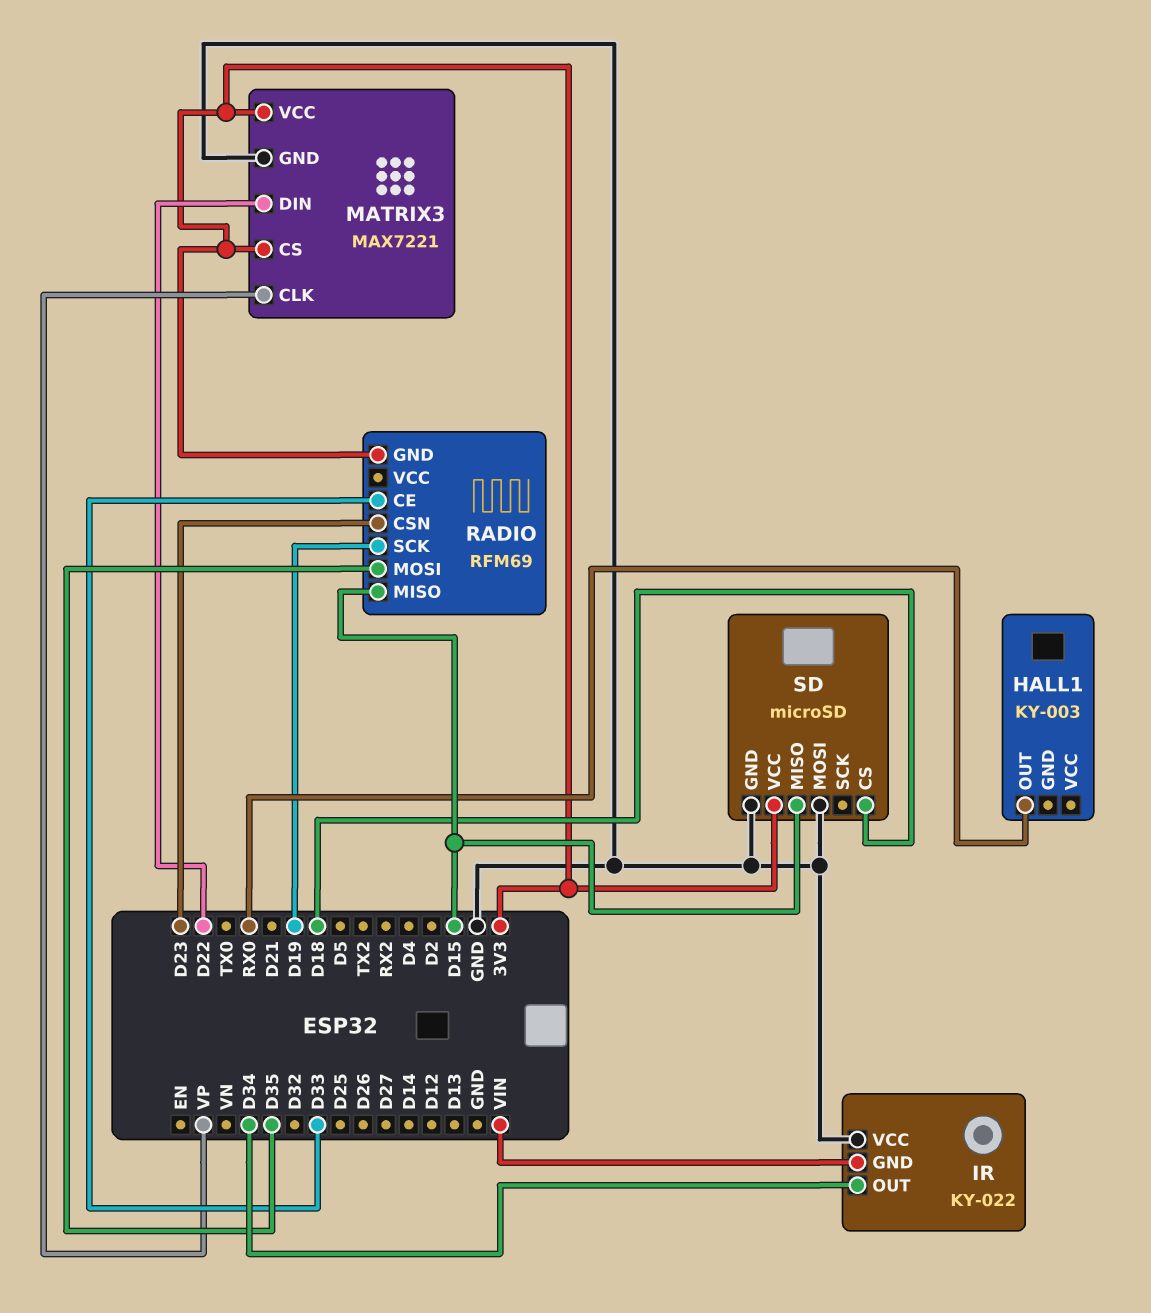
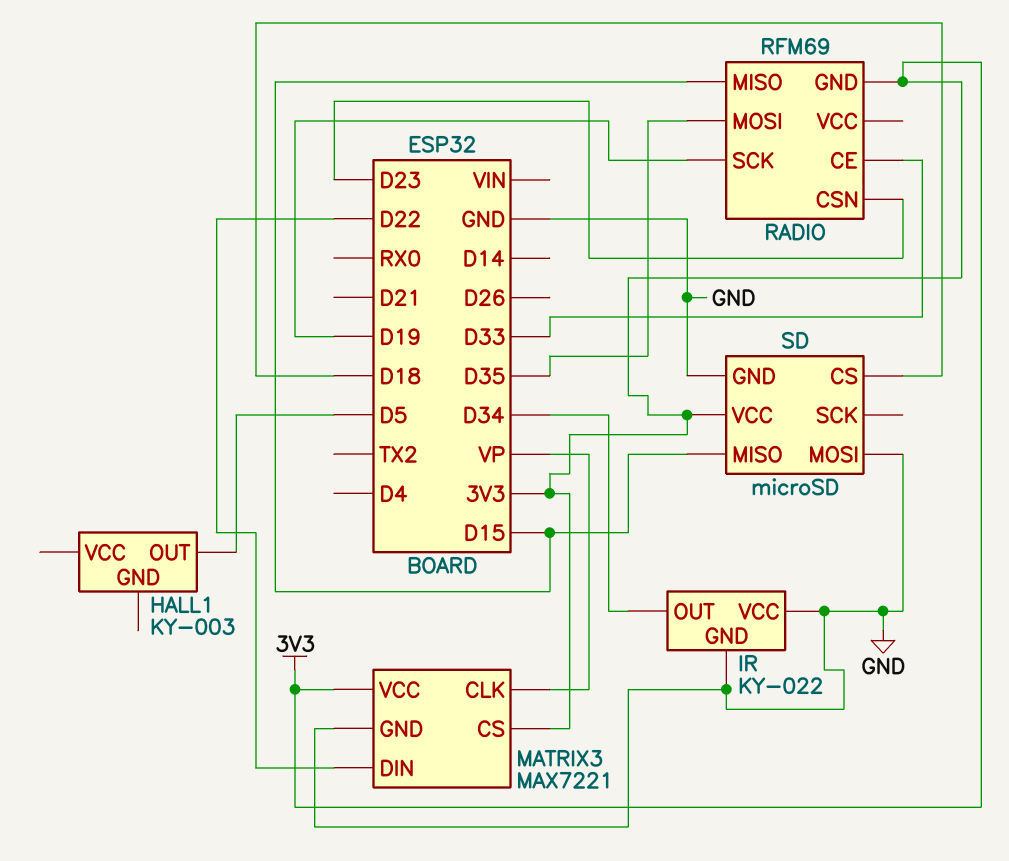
HALL1 pin OUT: RX0 -> D5
IR pin GND: VIN -> GND

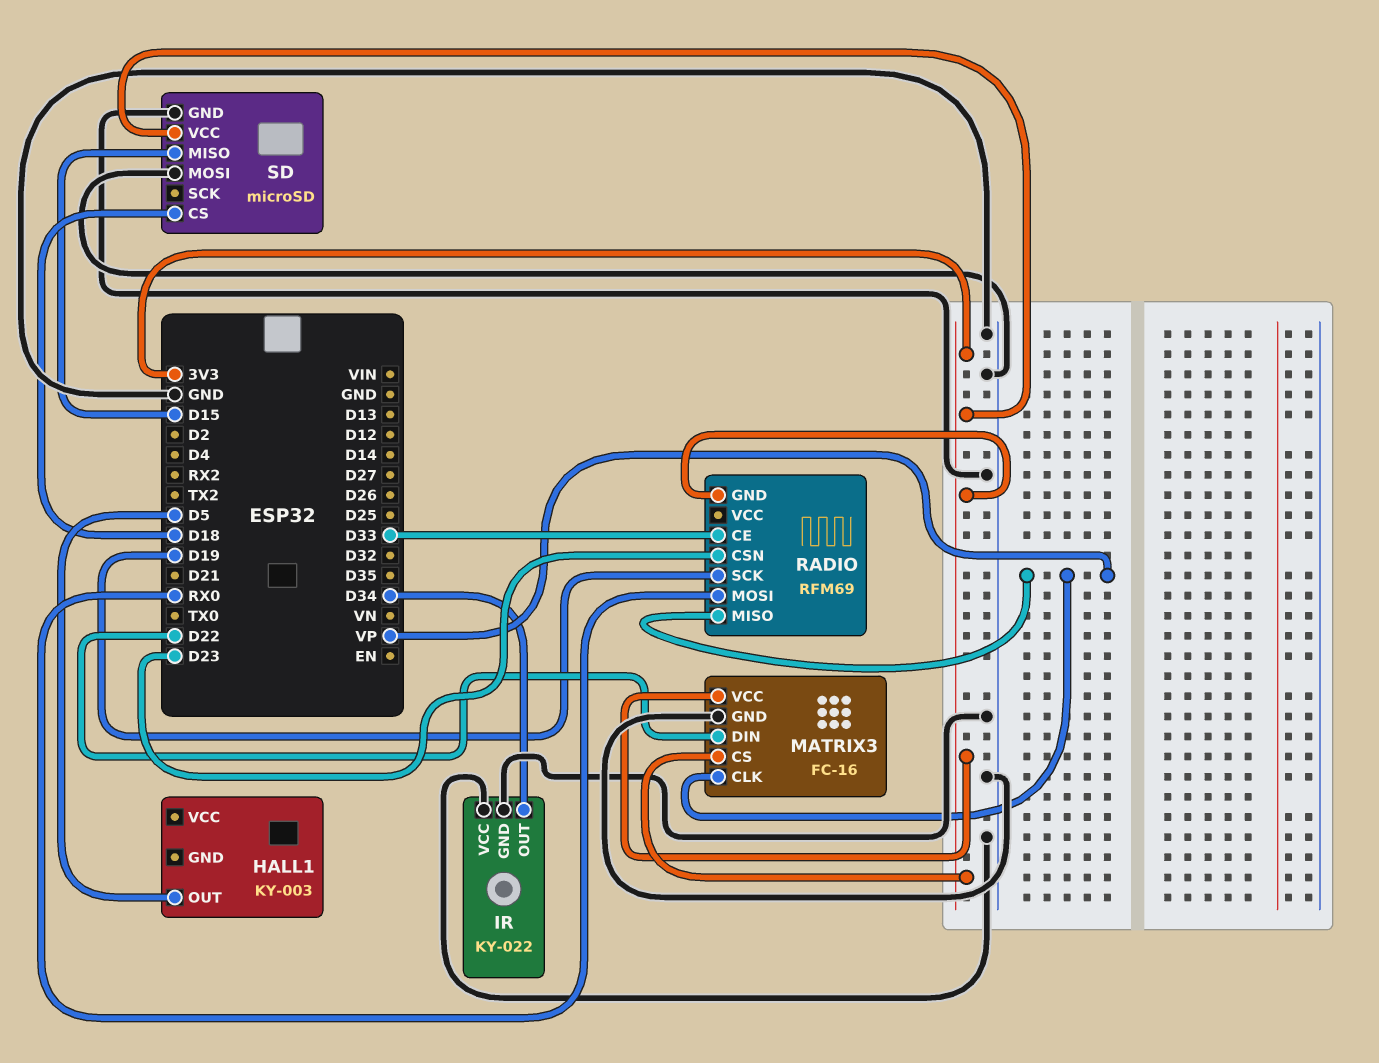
MATRIX3: MAX7221 -> FC-16
RADIO pin MISO: D15 -> VP
RADIO pin MOSI: D35 -> RX0

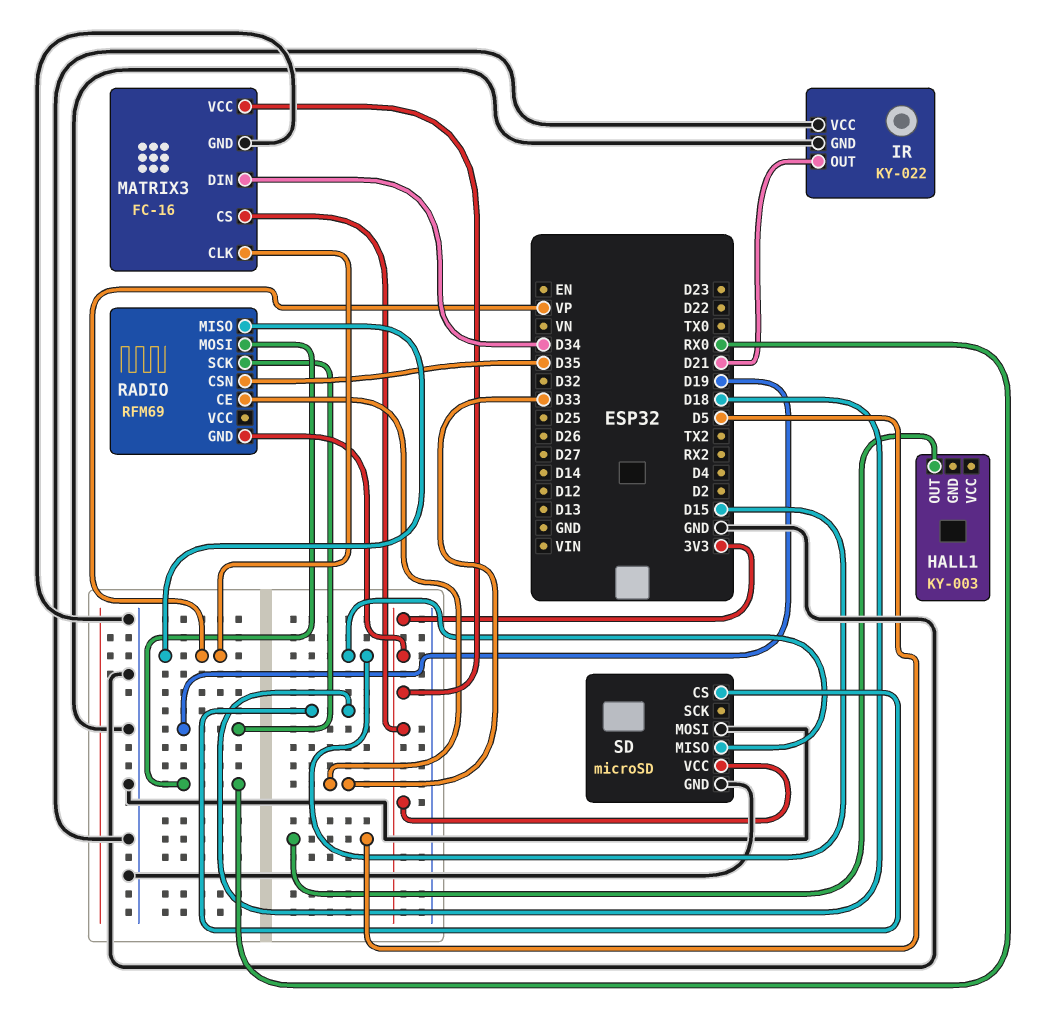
IR pin OUT: D34 -> D21
MATRIX3 pin DIN: D22 -> D34
RADIO pin CSN: D23 -> D35

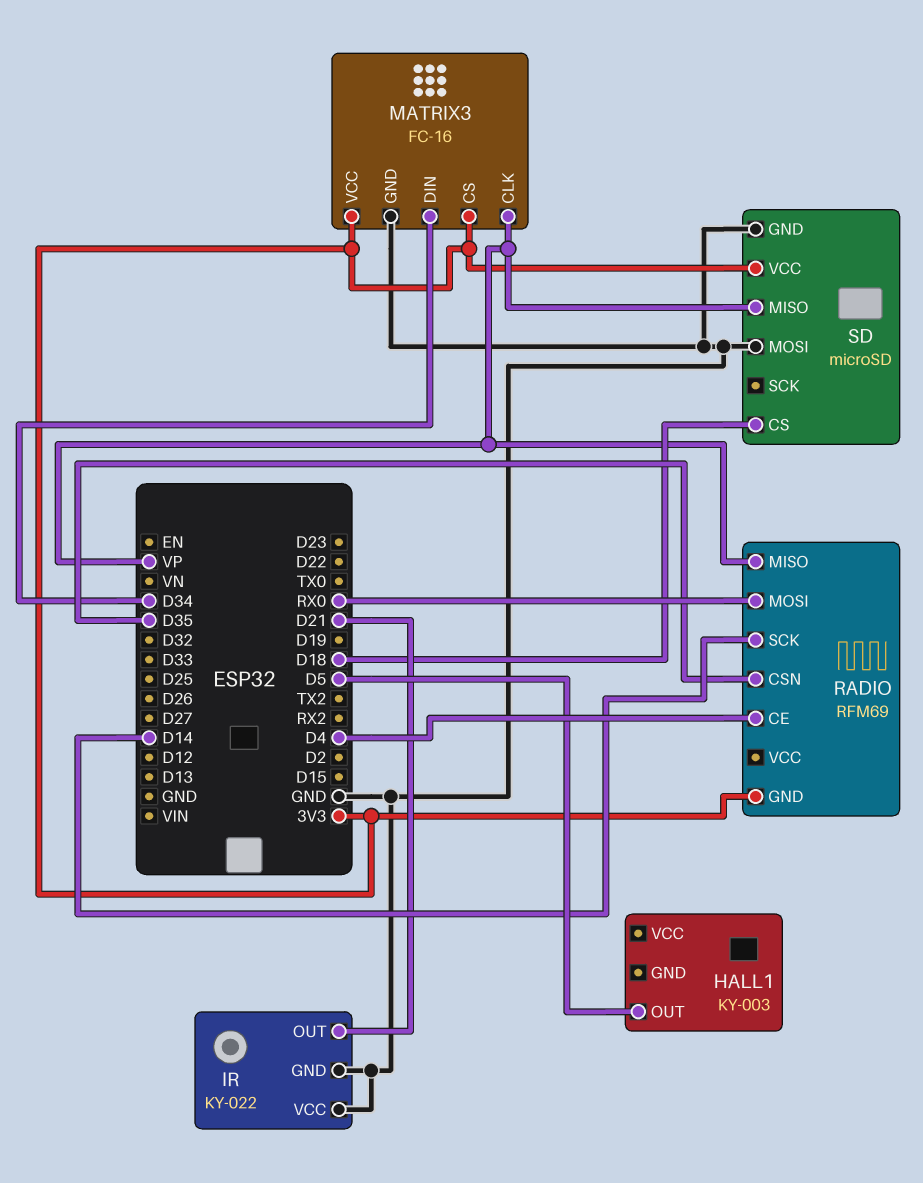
RADIO pin CE: D33 -> D4
RADIO pin SCK: D19 -> D14
SD pin MISO: D15 -> VP

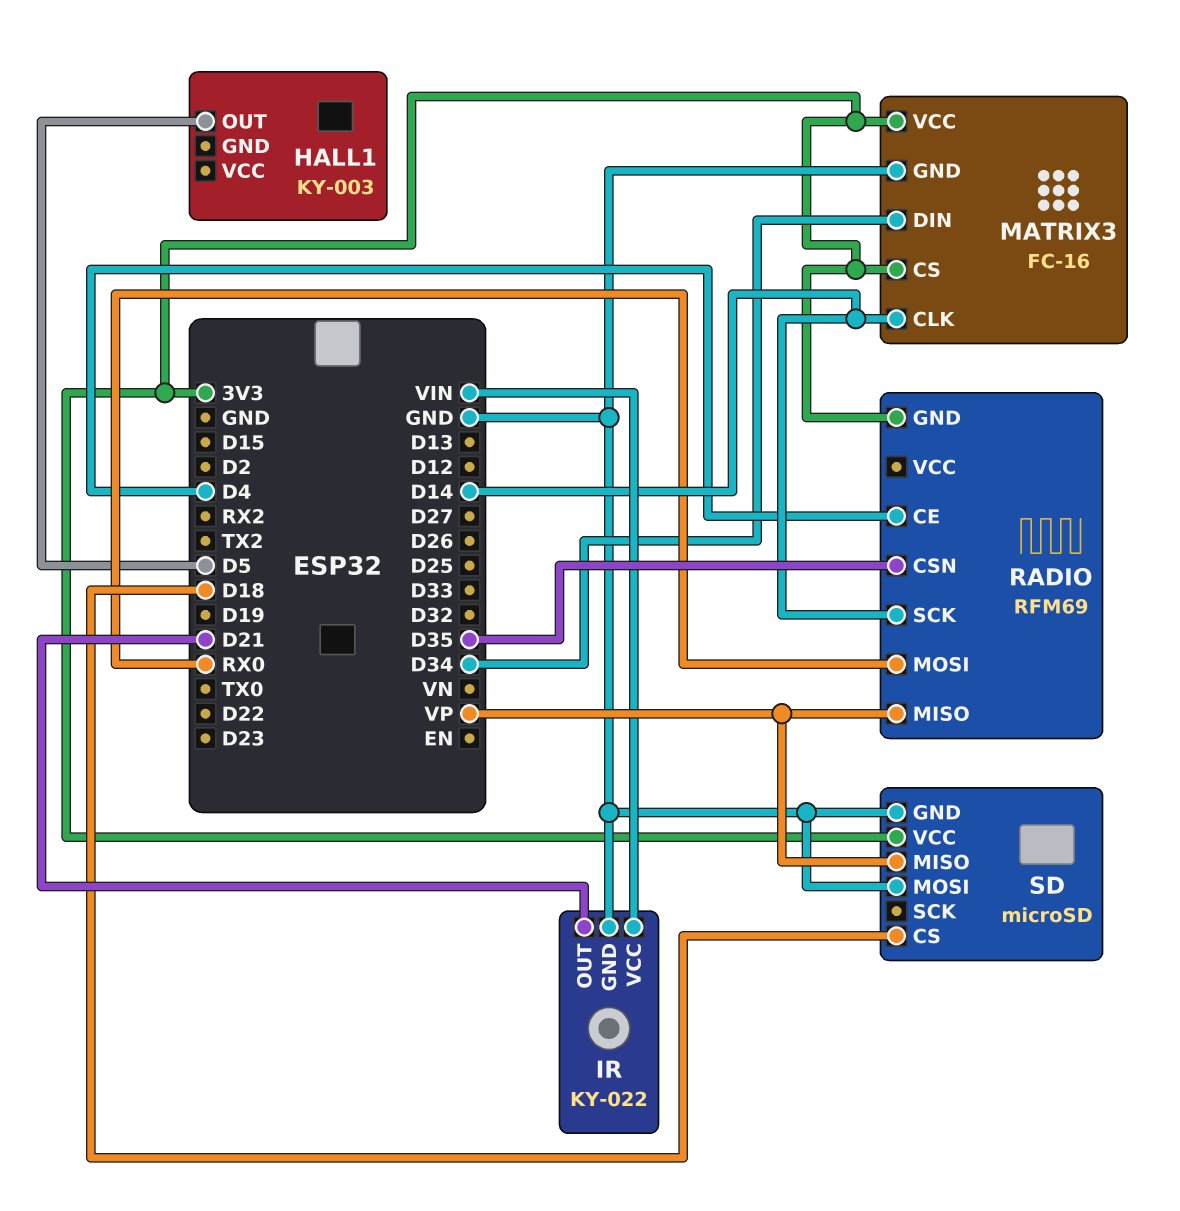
IR pin VCC: GND -> VIN
MATRIX3 pin CLK: VP -> D14

